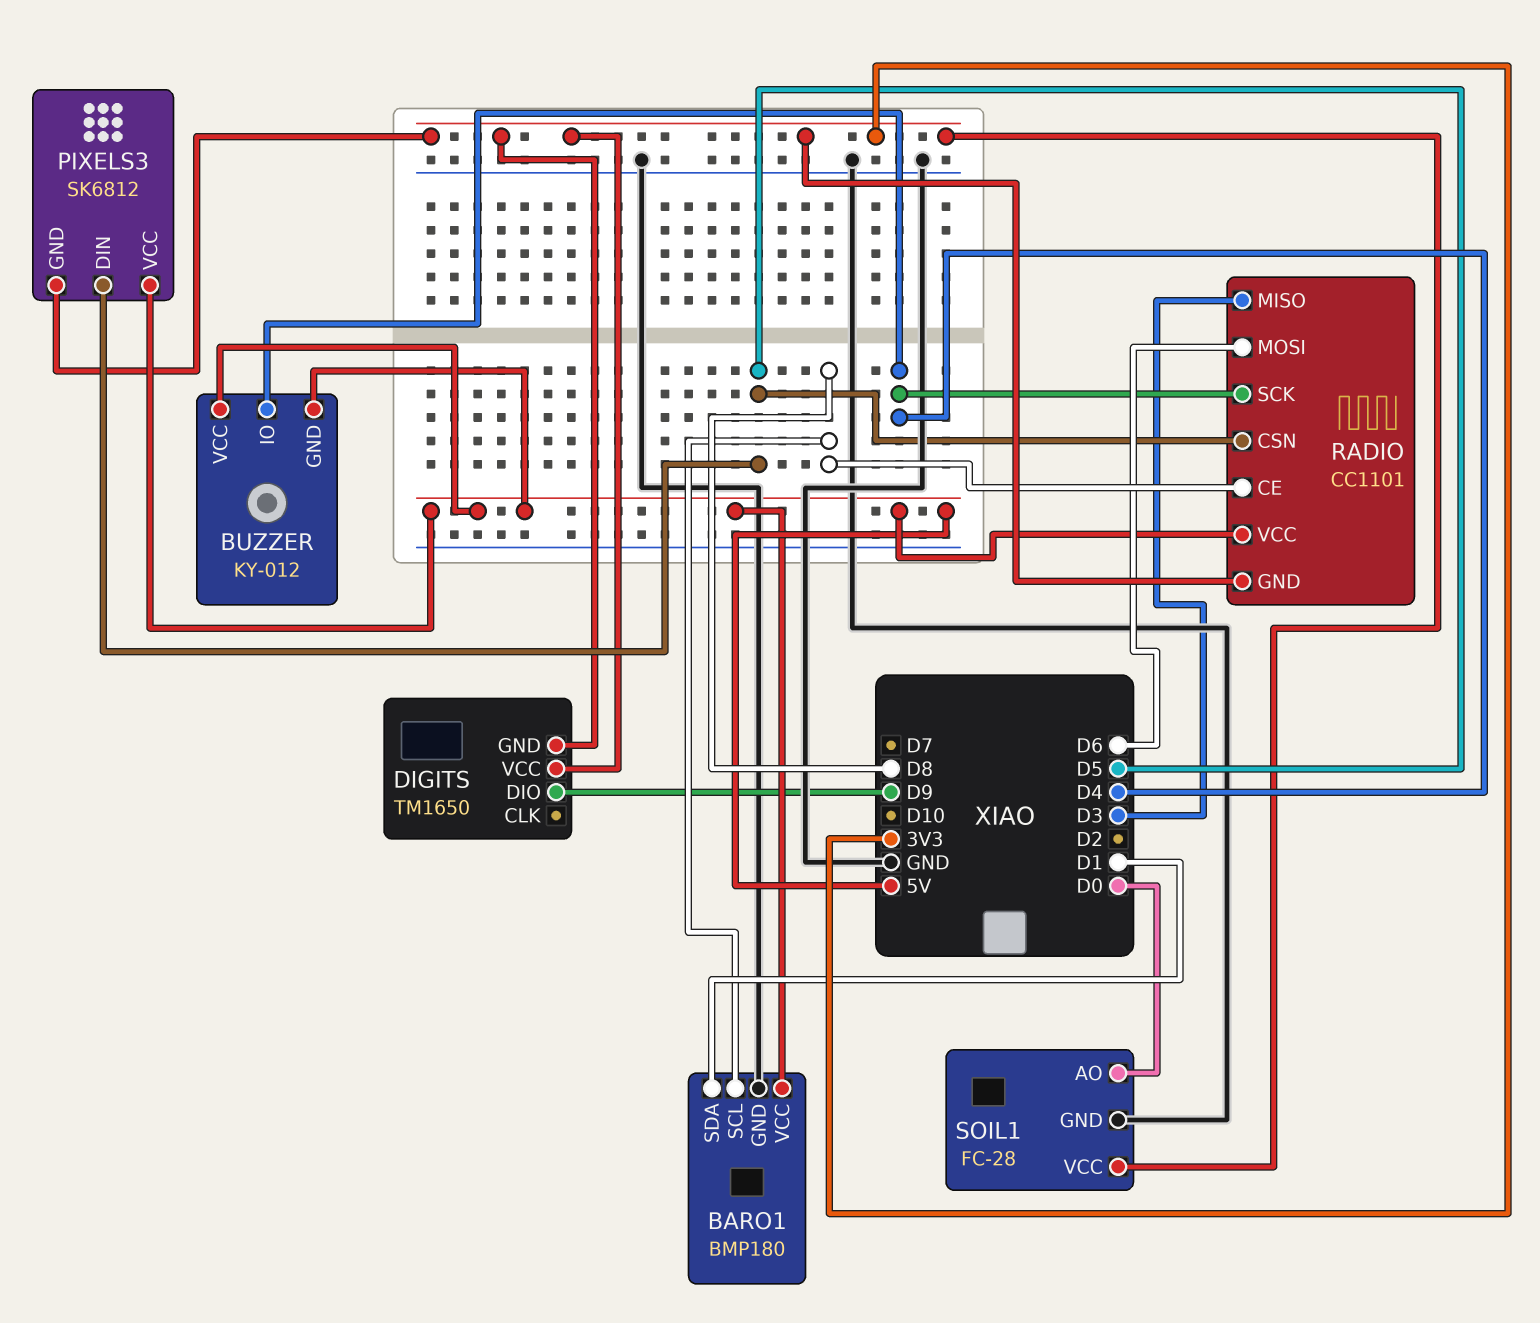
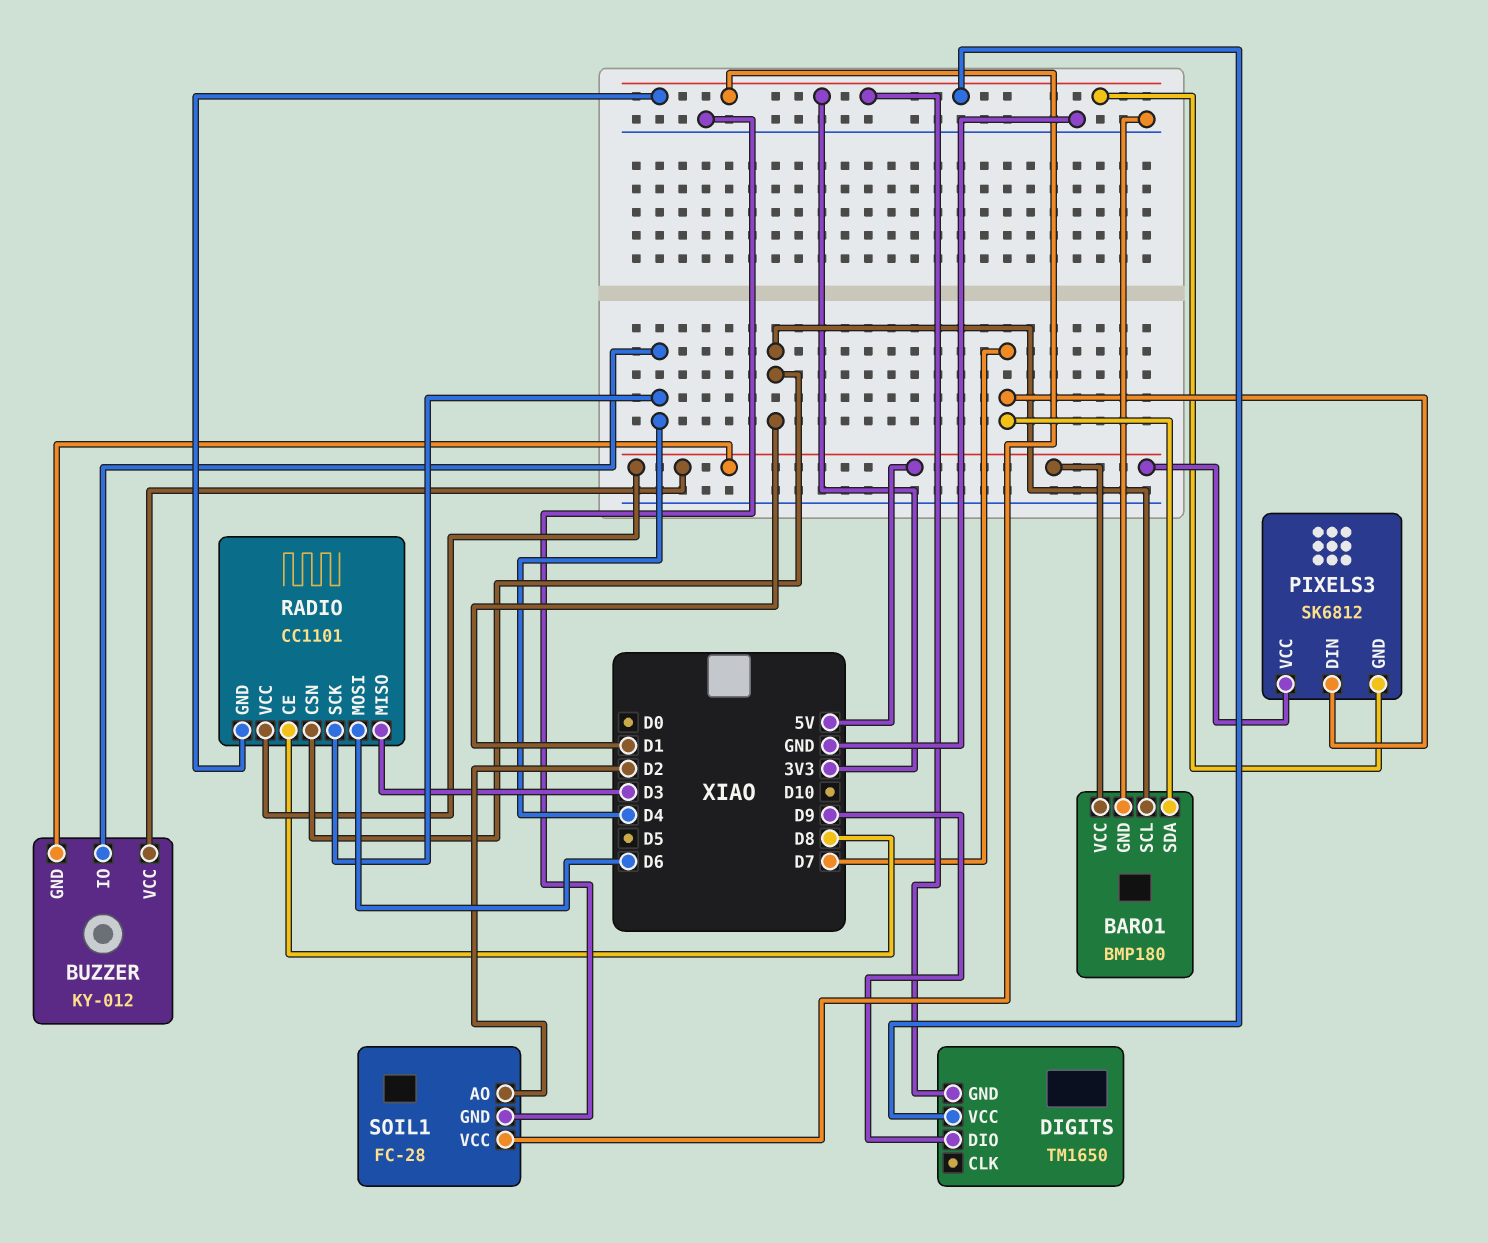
BARO1 pin SCL: D8 -> D1
BARO1 pin SDA: D1 -> D7
PIXELS3 pin DIN: D5 -> D7
RADIO pin CSN: D5 -> D1
SOIL1 pin AO: D0 -> D2

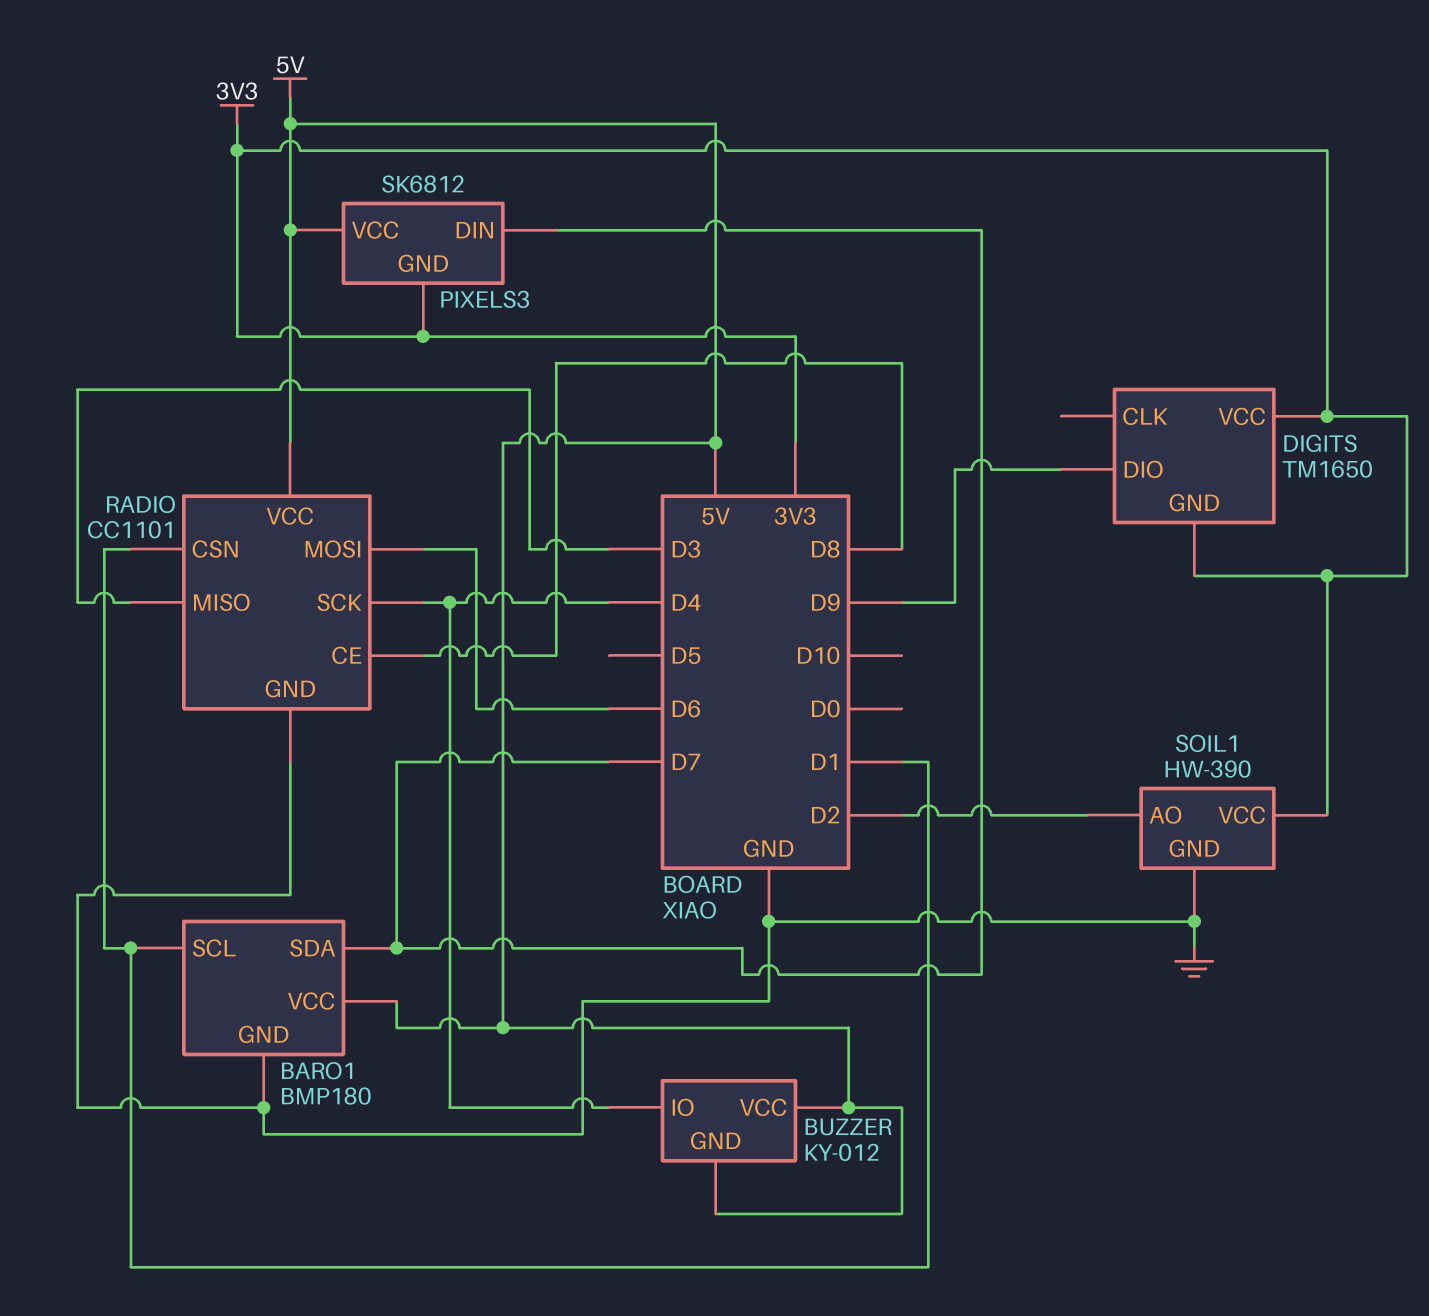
RADIO pin GND: 3V3 -> GND
SOIL1: FC-28 -> HW-390

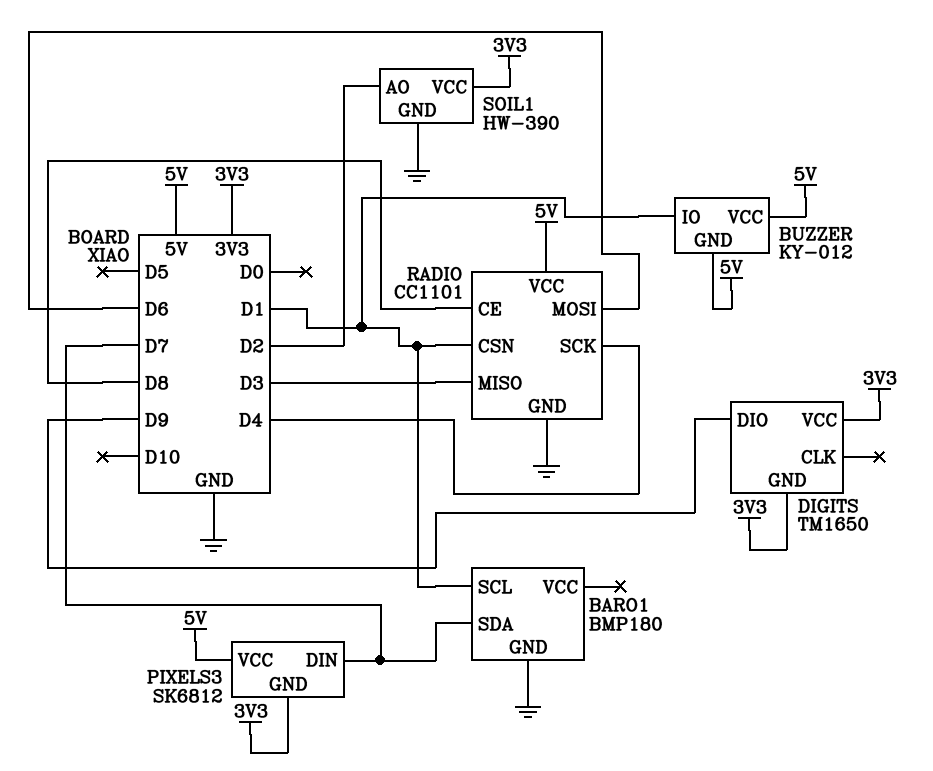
BARO1 pin VCC: 5V -> none
BUZZER pin IO: D4 -> D1

